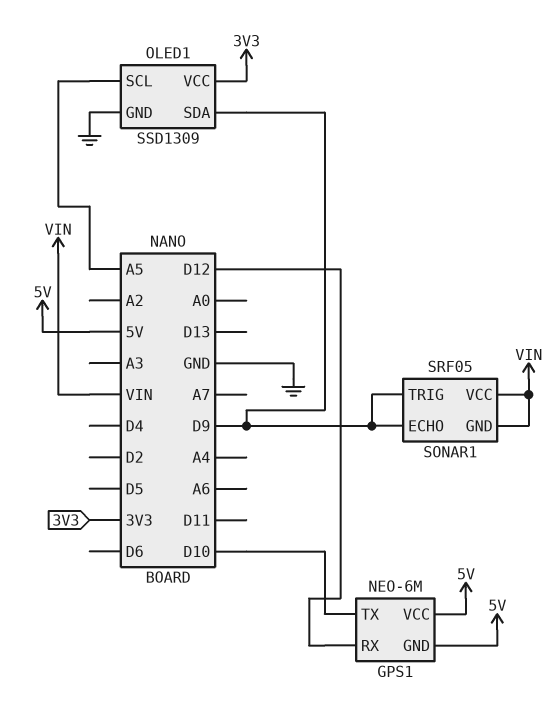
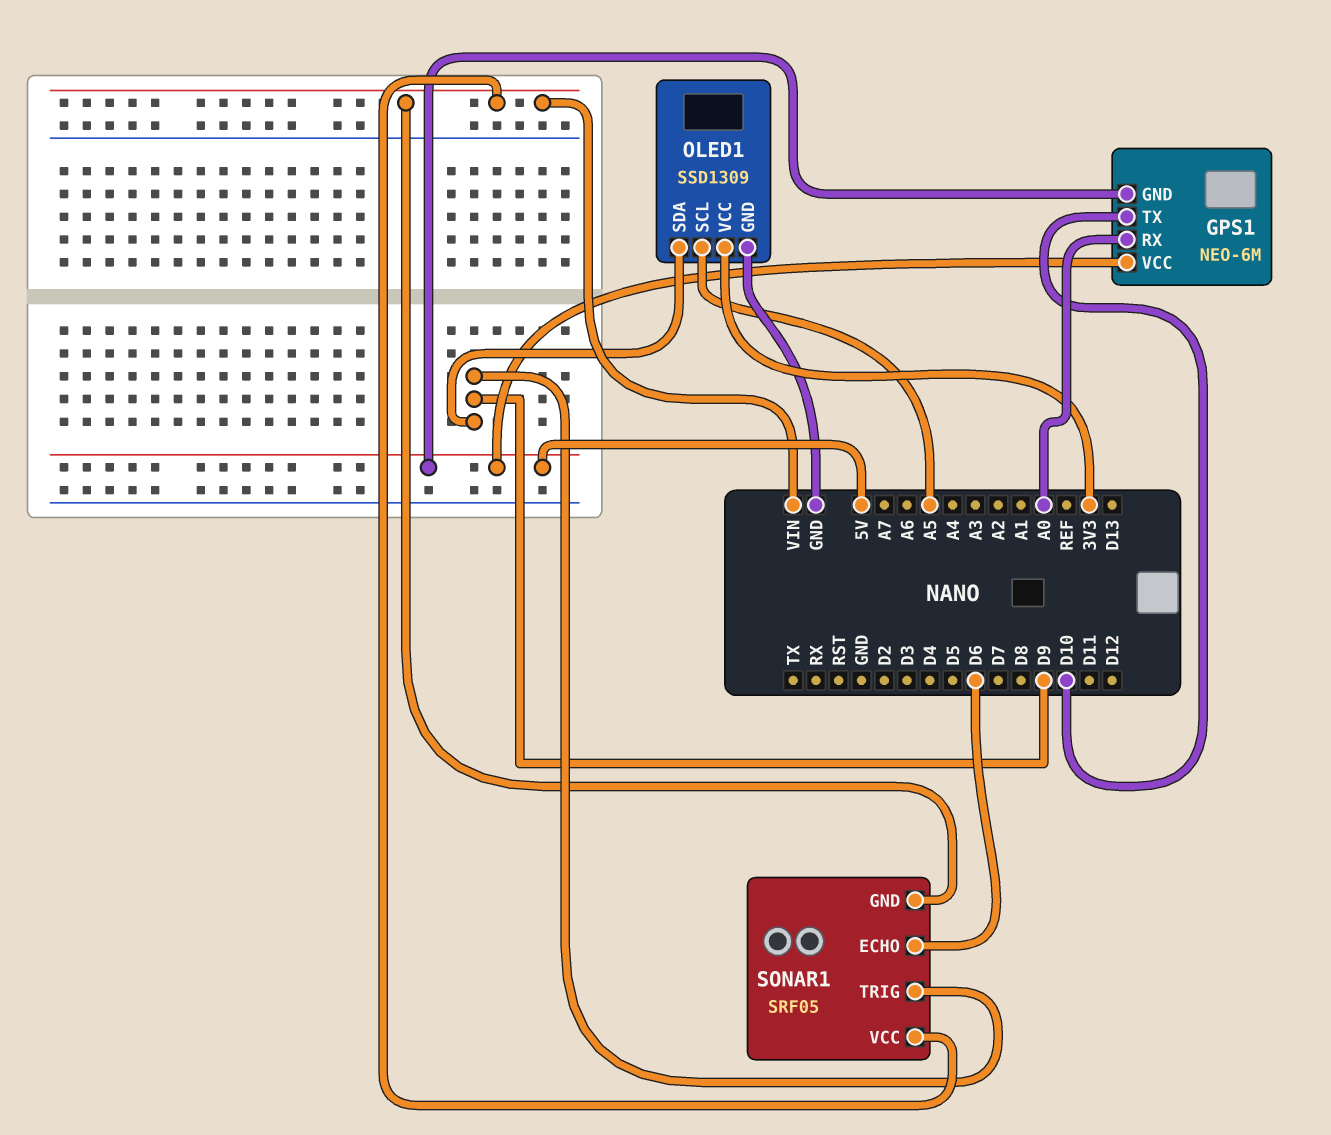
GPS1 pin RX: D12 -> A0
SONAR1 pin ECHO: D9 -> D6

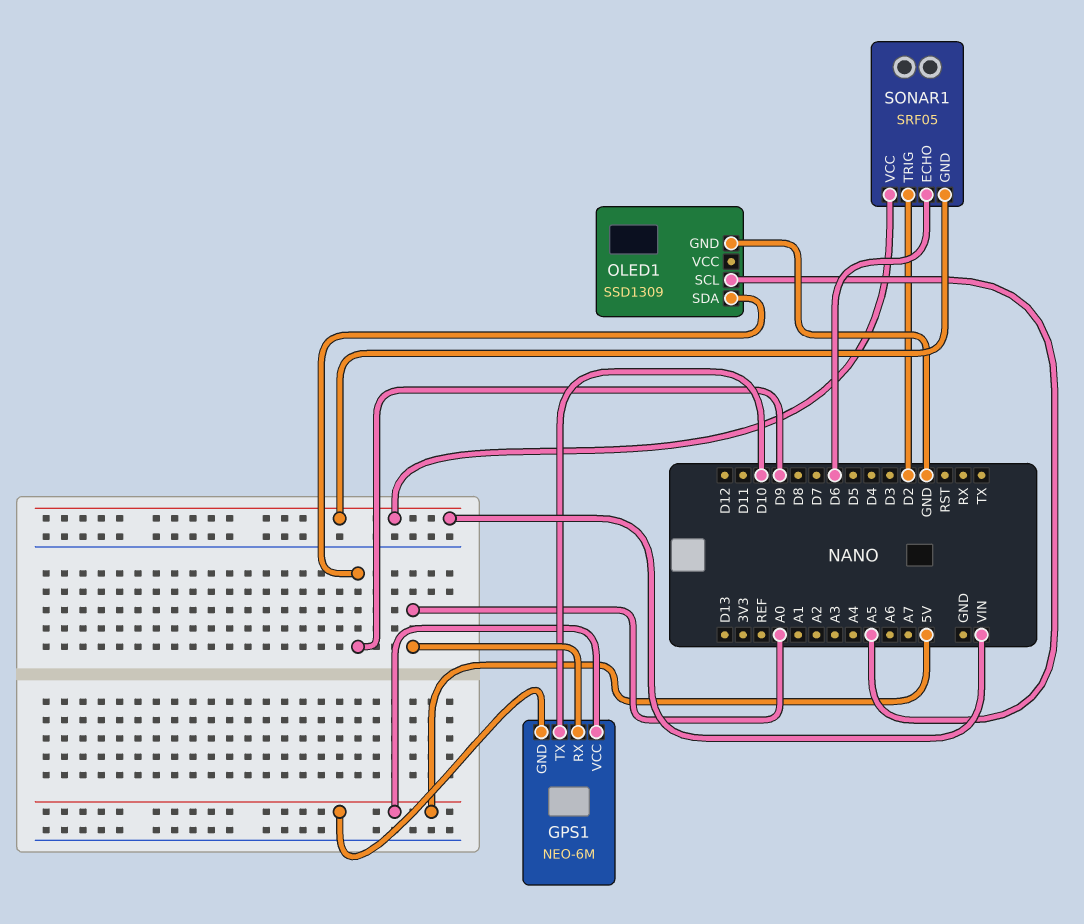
OLED1 pin VCC: 3V3 -> none
SONAR1 pin TRIG: D9 -> D2

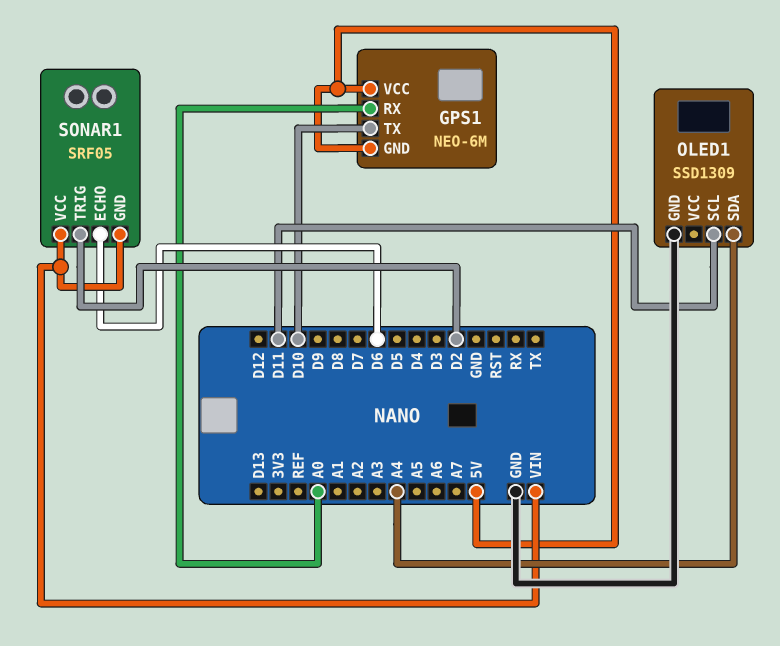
OLED1 pin SCL: A5 -> D11
OLED1 pin SDA: D9 -> A4

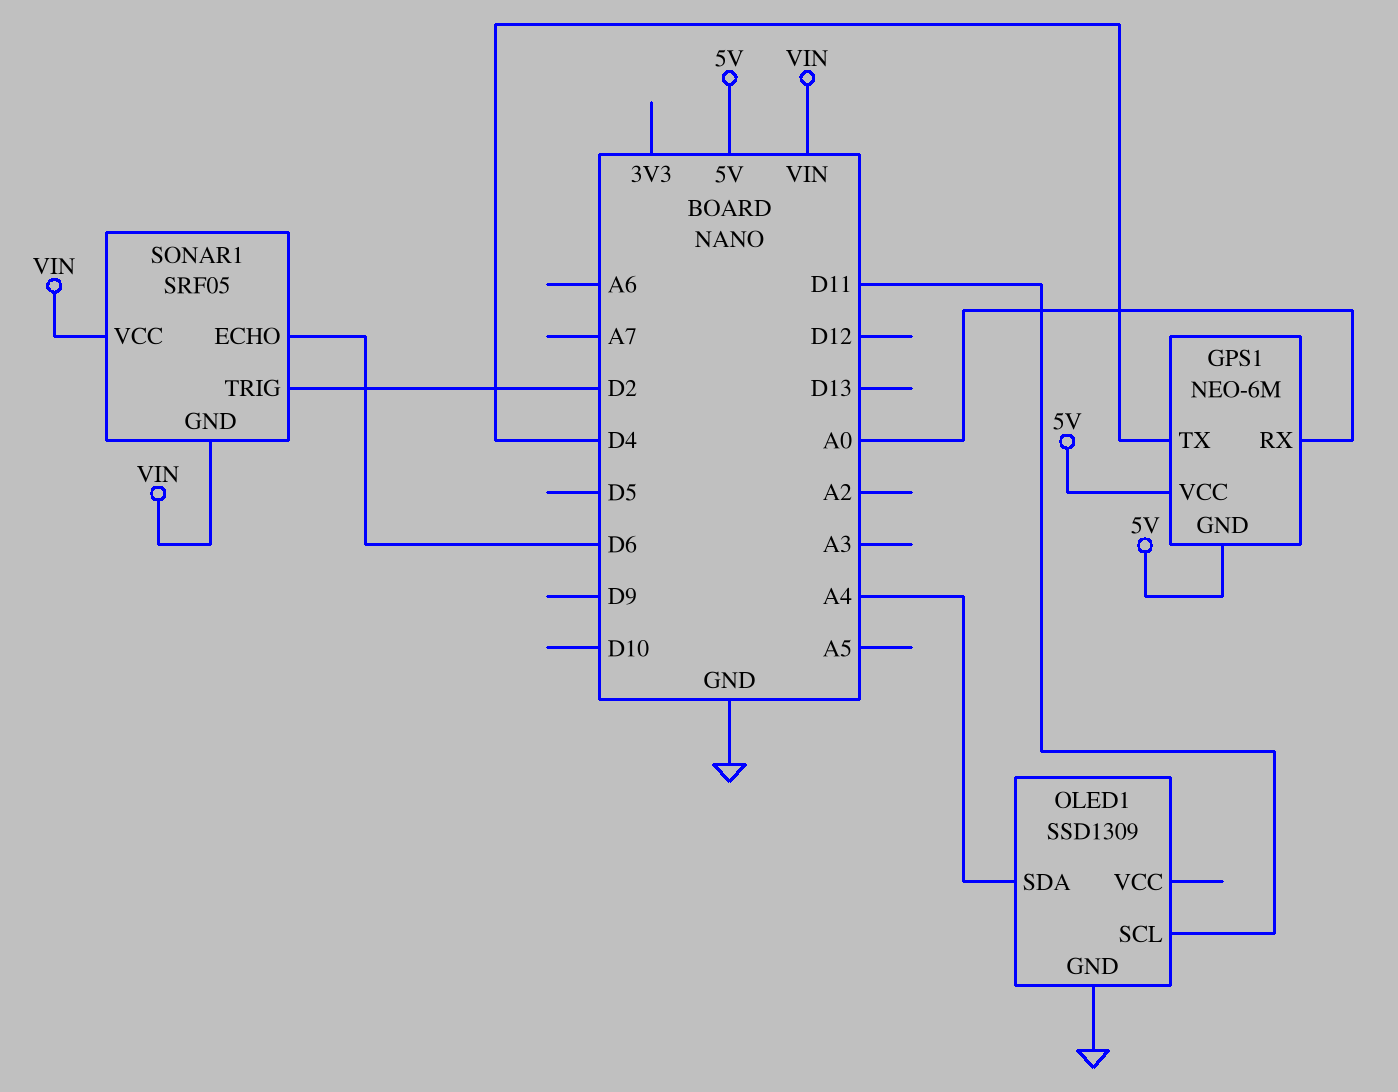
GPS1 pin TX: D10 -> D4

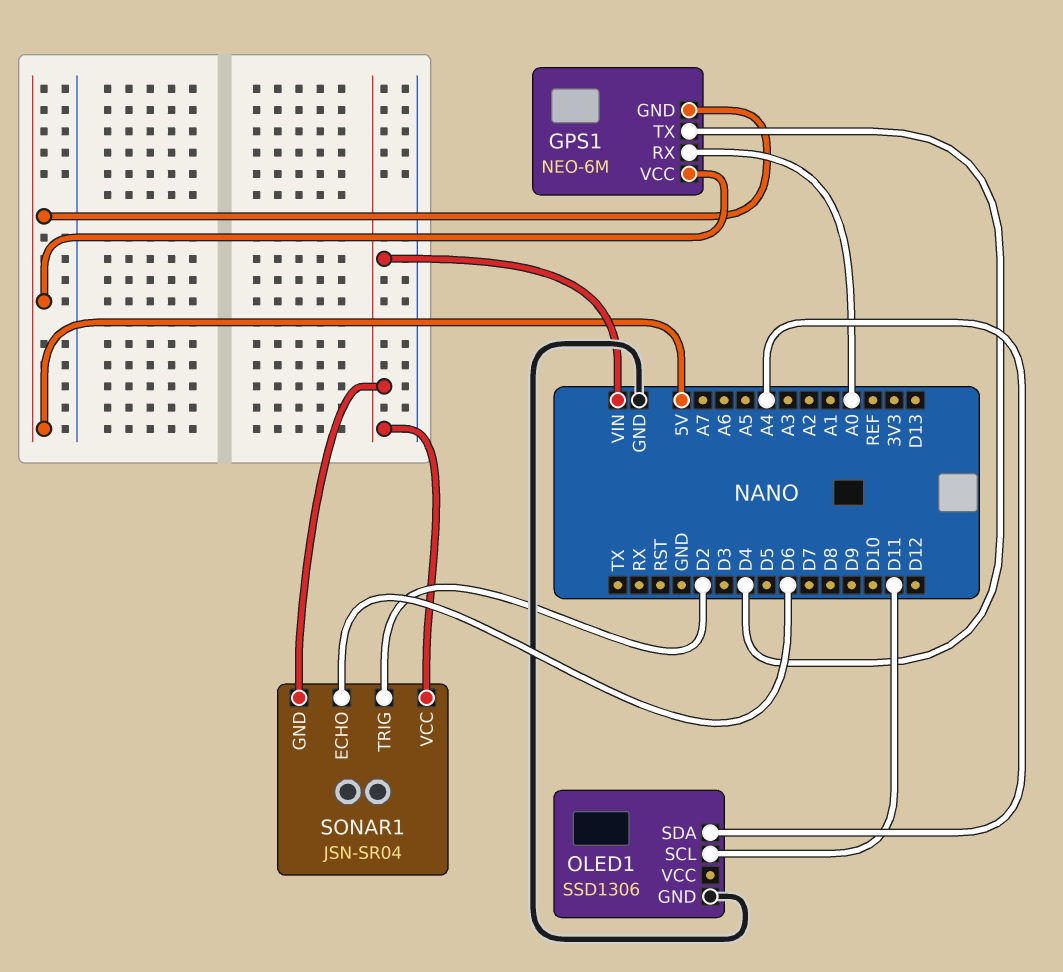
OLED1: SSD1309 -> SSD1306
SONAR1: SRF05 -> JSN-SR04

